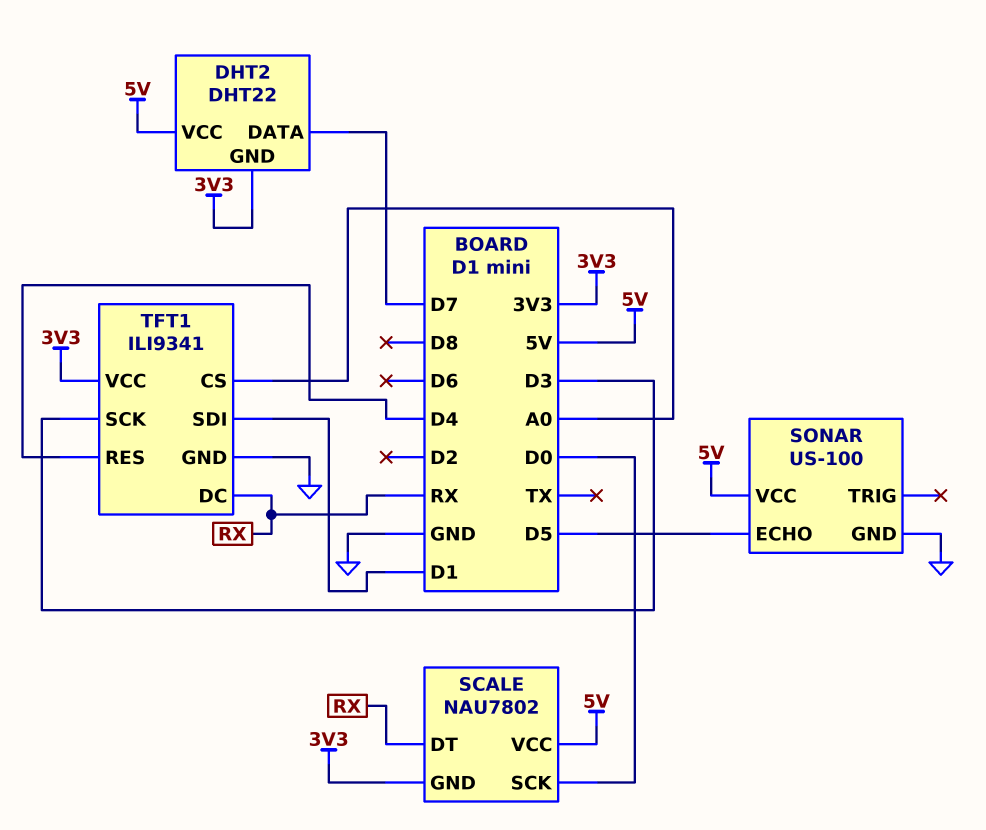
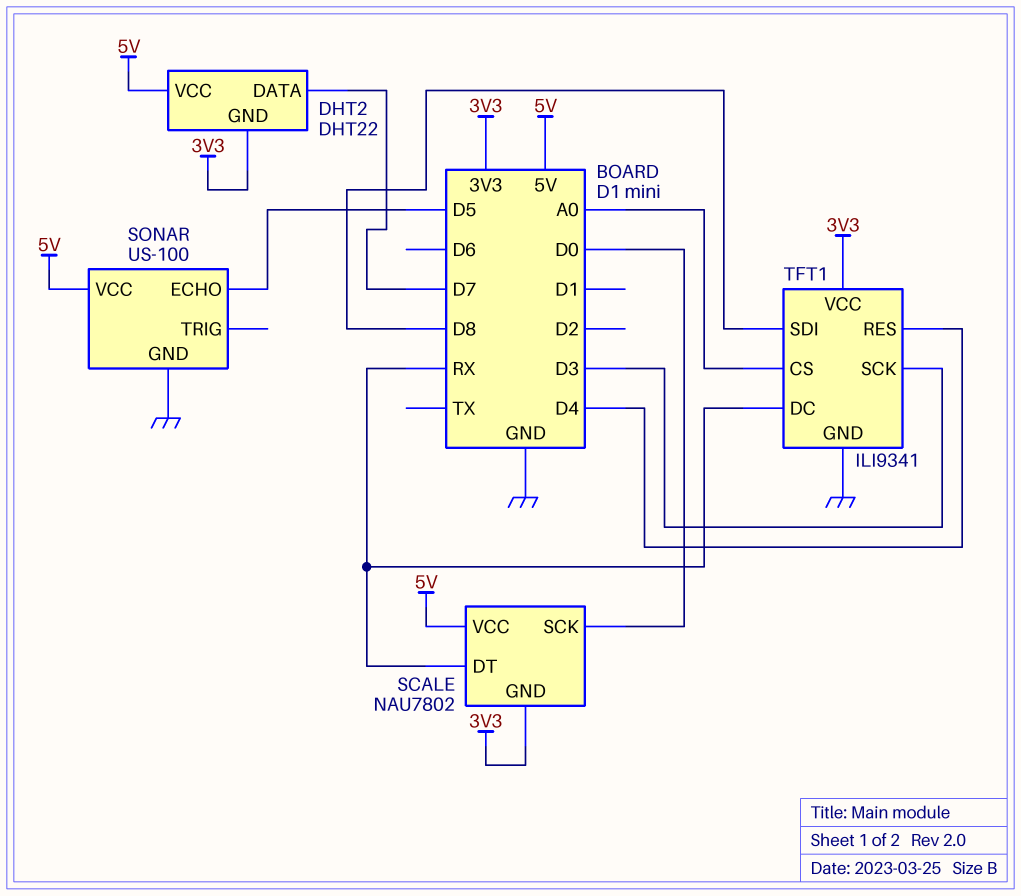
TFT1 pin SDI: D1 -> D8

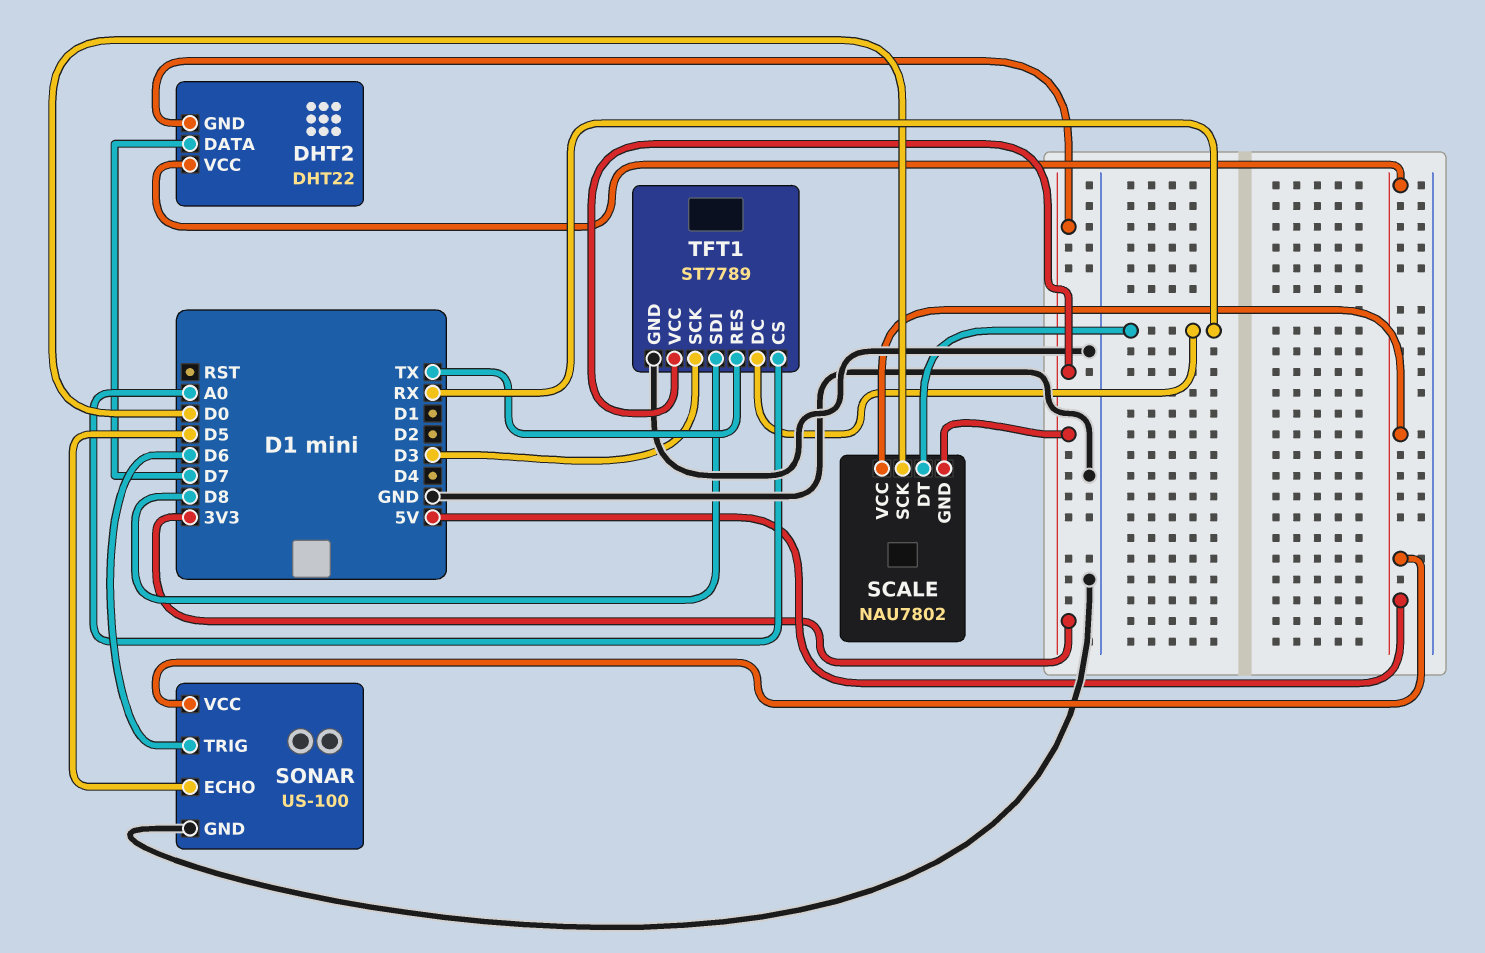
SONAR pin TRIG: none -> D6
TFT1: ILI9341 -> ST7789
TFT1 pin RES: D4 -> TX

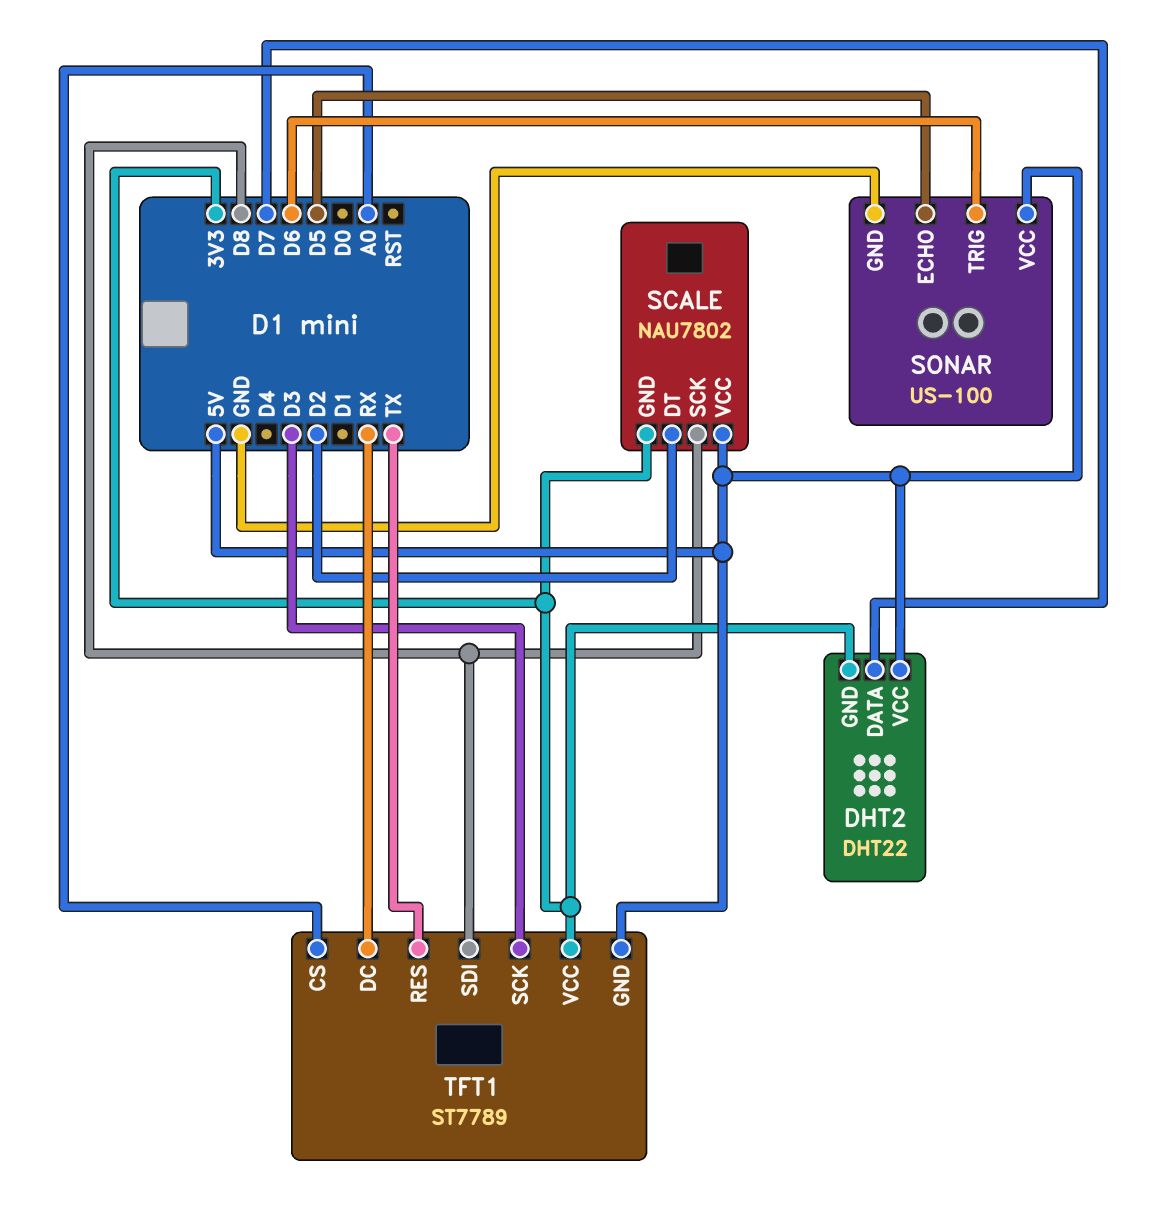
SCALE pin DT: RX -> D2
SCALE pin SCK: D0 -> D8
TFT1 pin GND: GND -> 5V

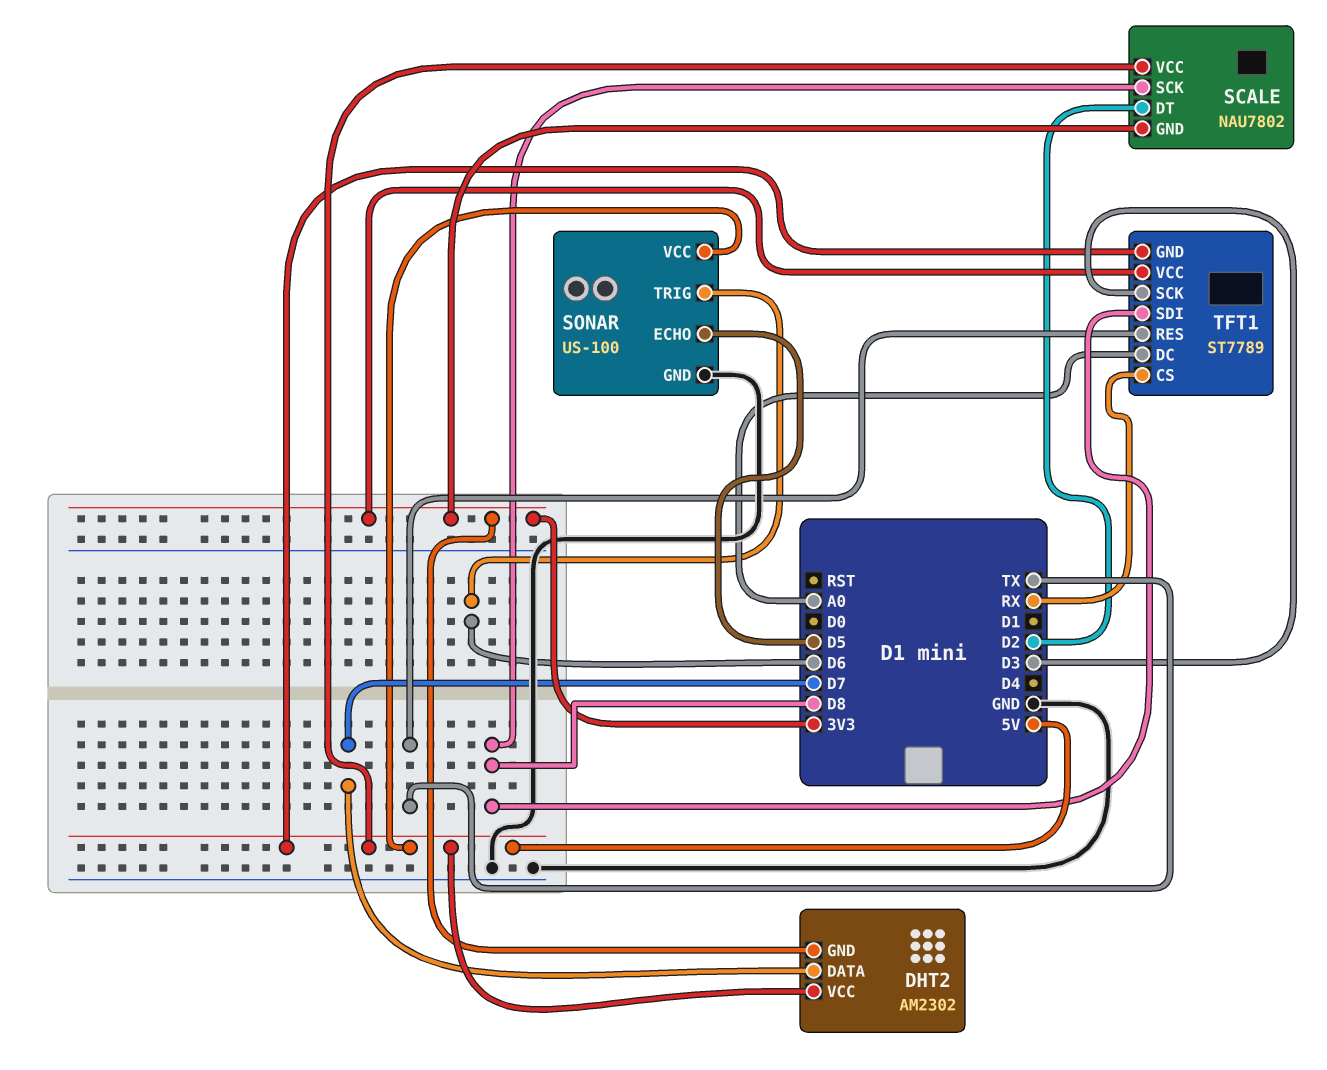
DHT2: DHT22 -> AM2302
TFT1 pin CS: A0 -> RX
TFT1 pin DC: RX -> A0

